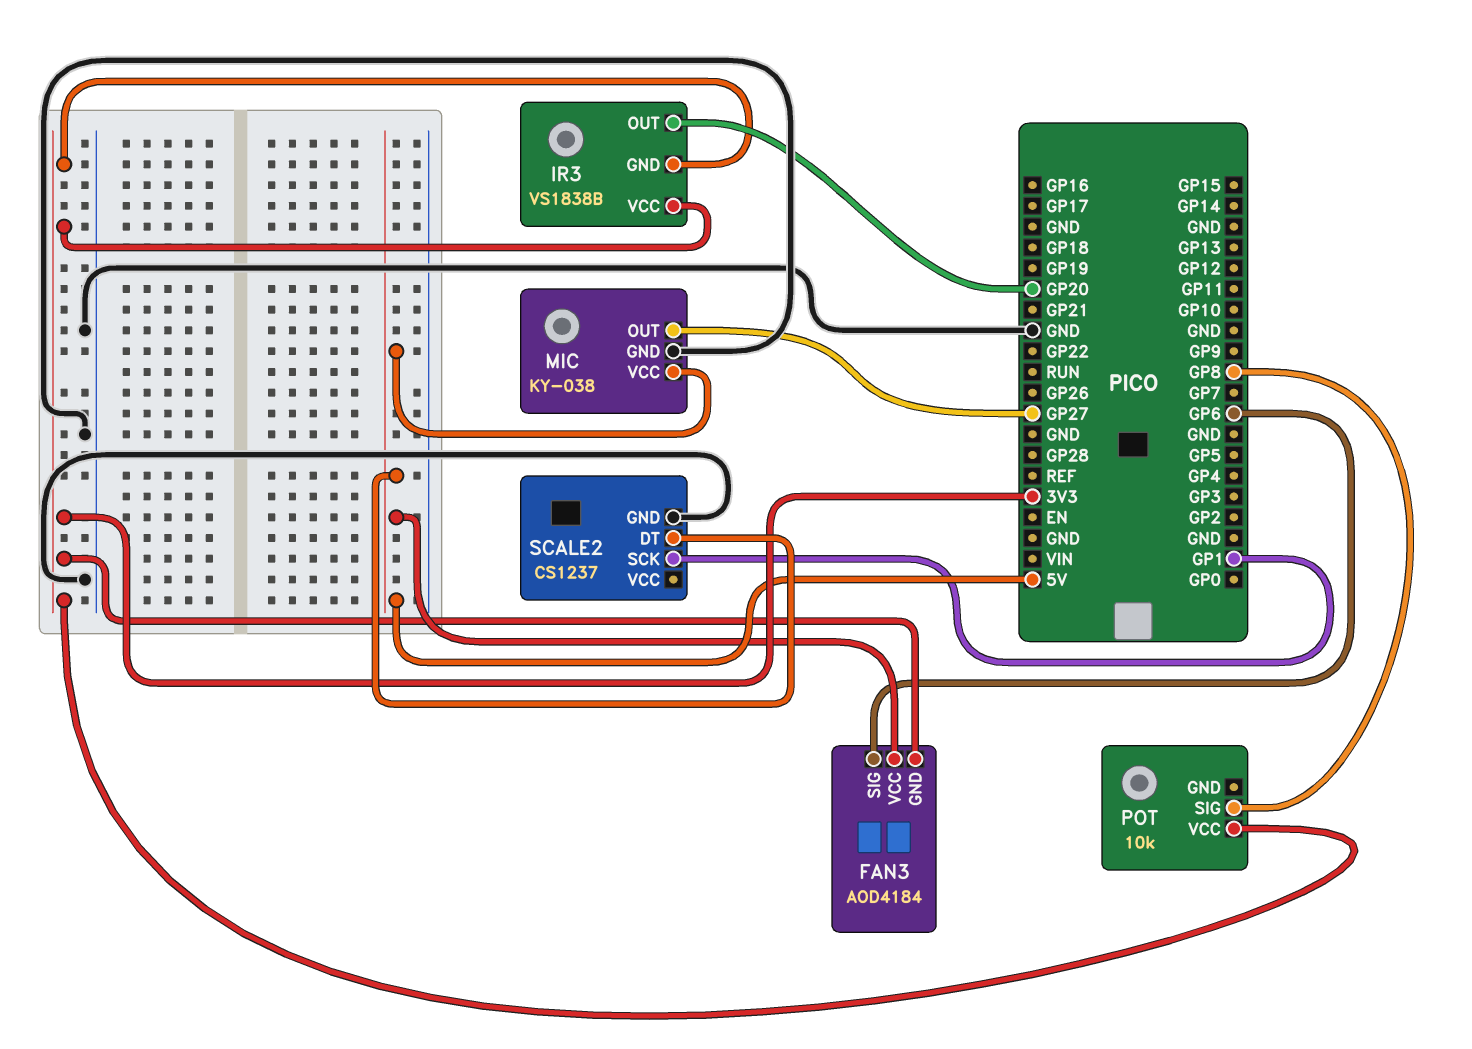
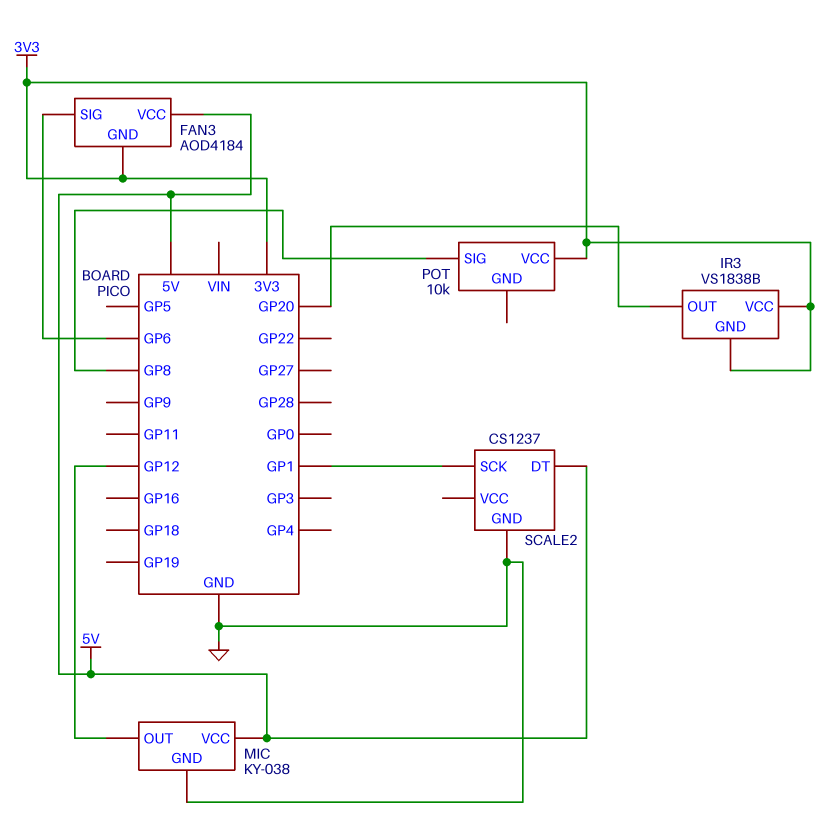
MIC pin OUT: GP27 -> GP12

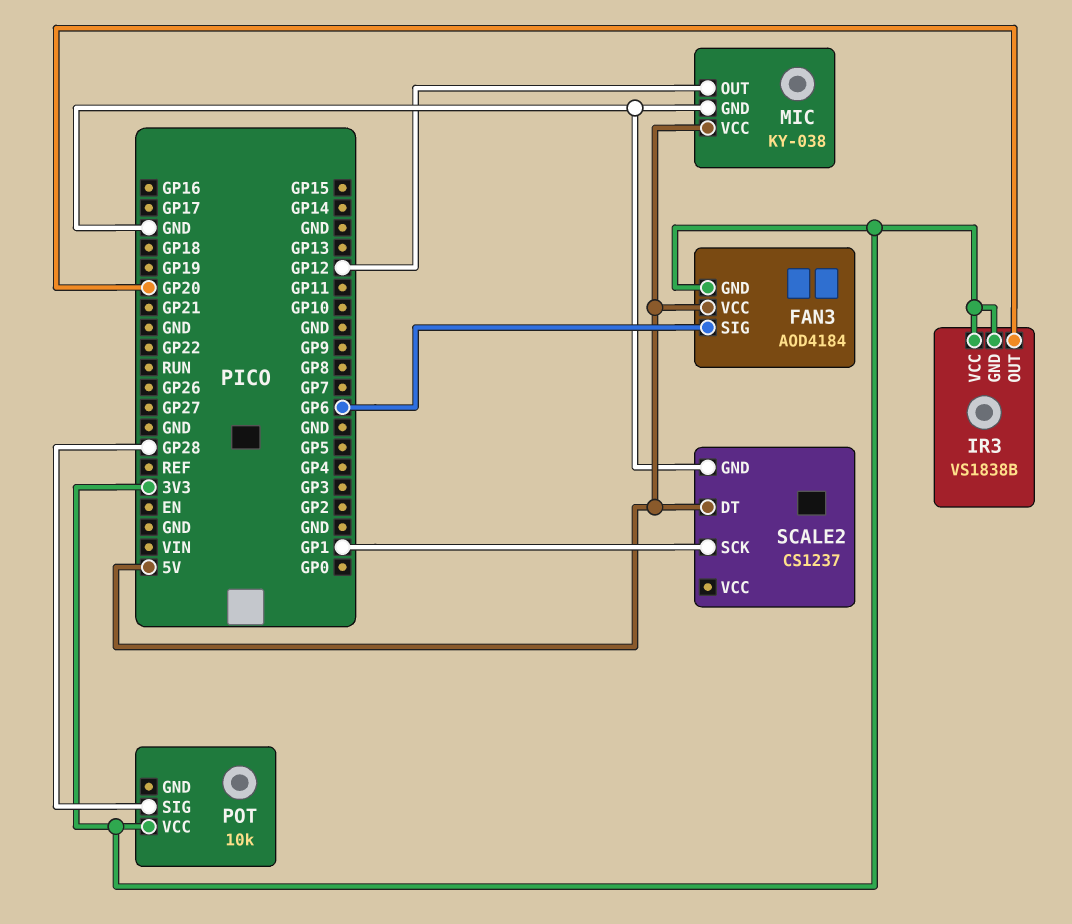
POT pin SIG: GP8 -> GP28

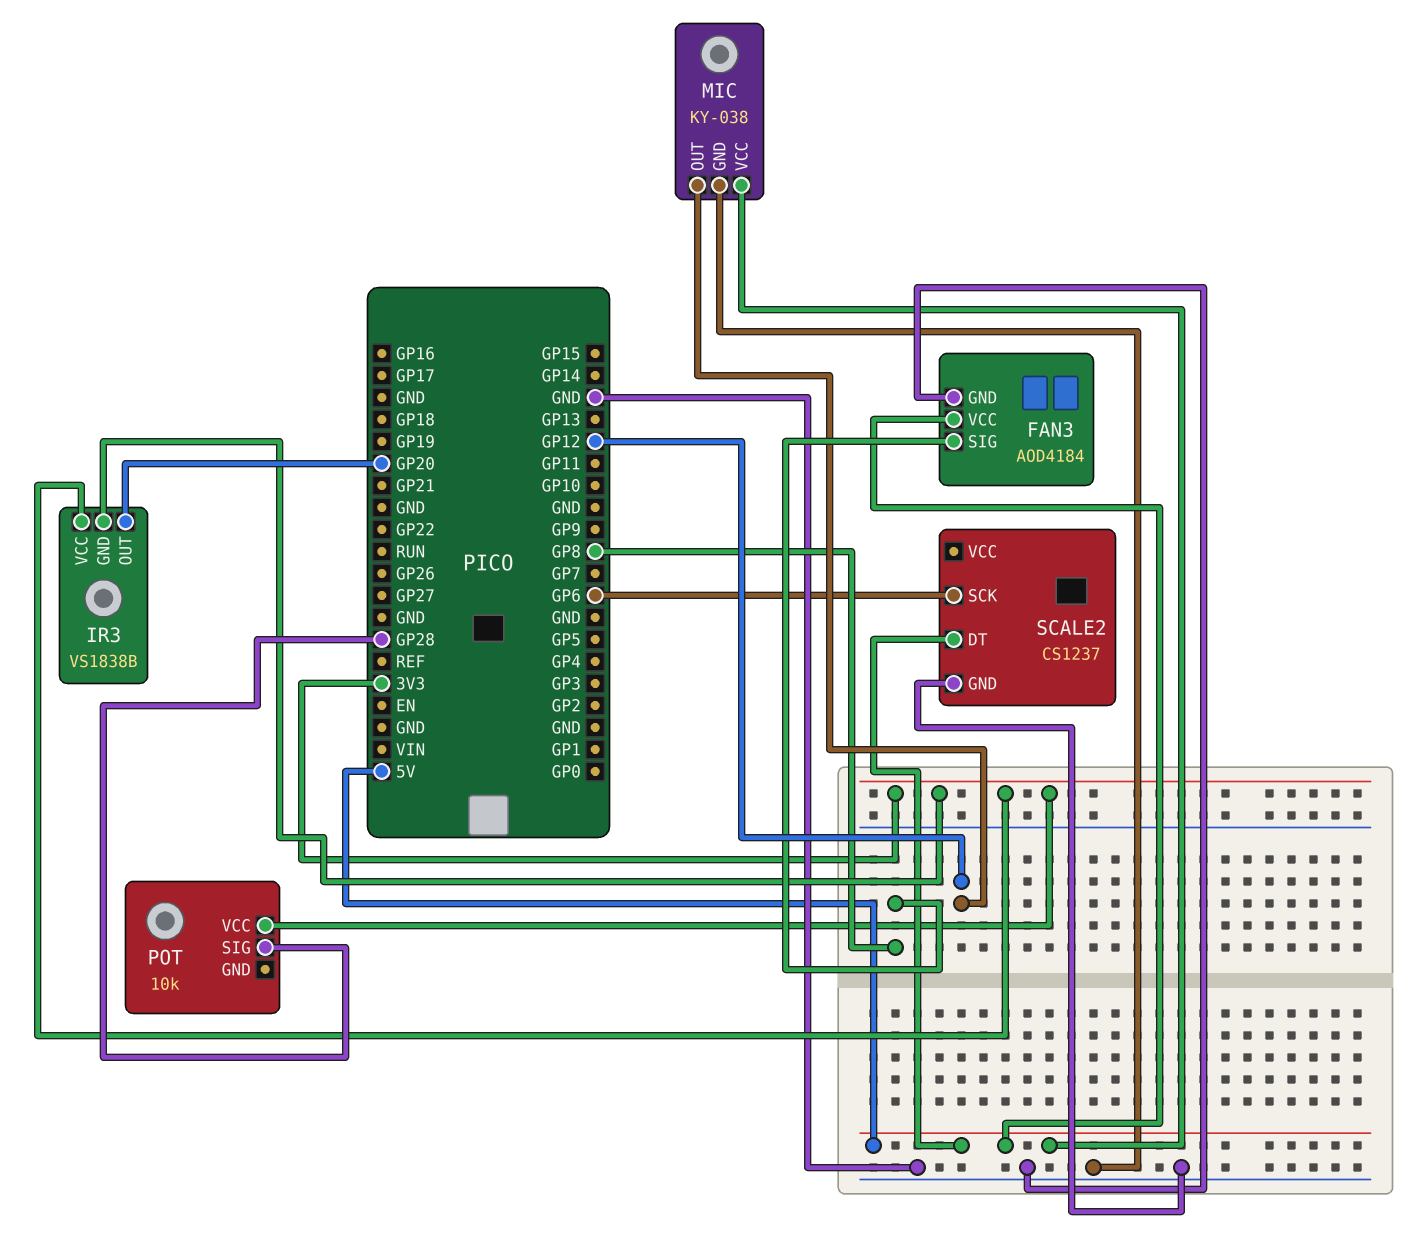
FAN3 pin GND: 3V3 -> GND
FAN3 pin SIG: GP6 -> GP8
SCALE2 pin SCK: GP1 -> GP6

